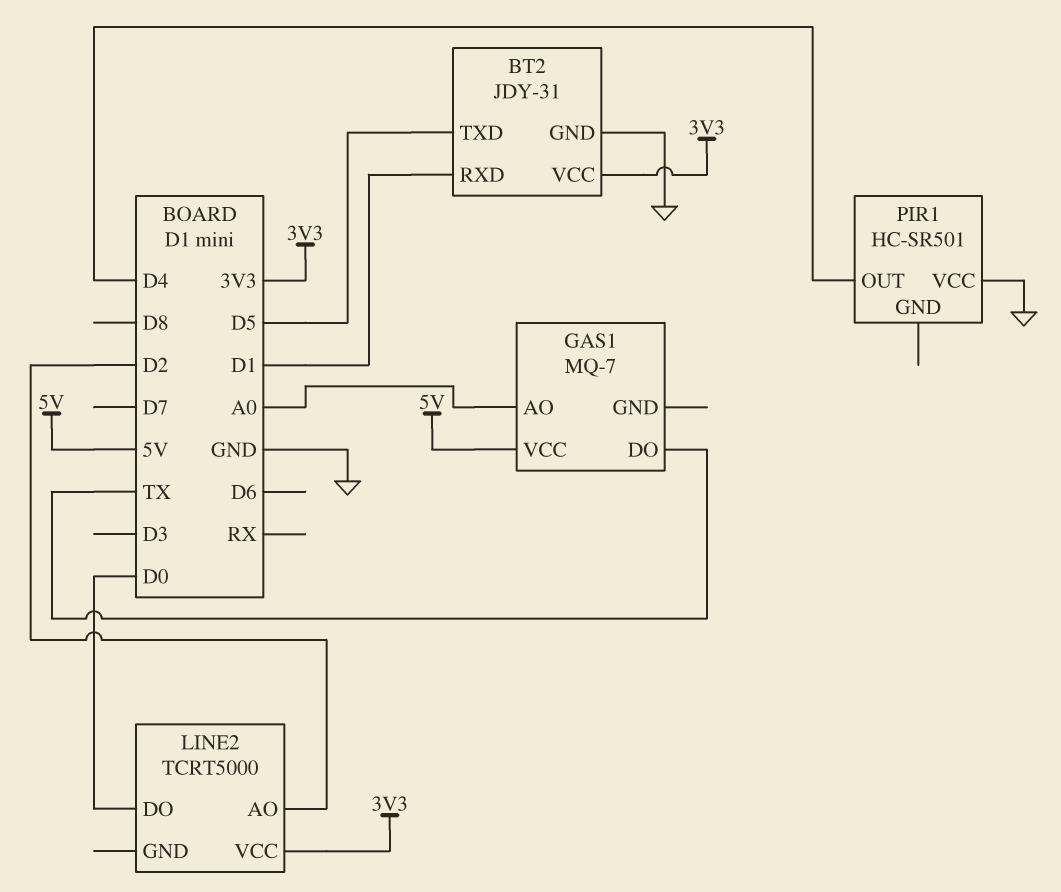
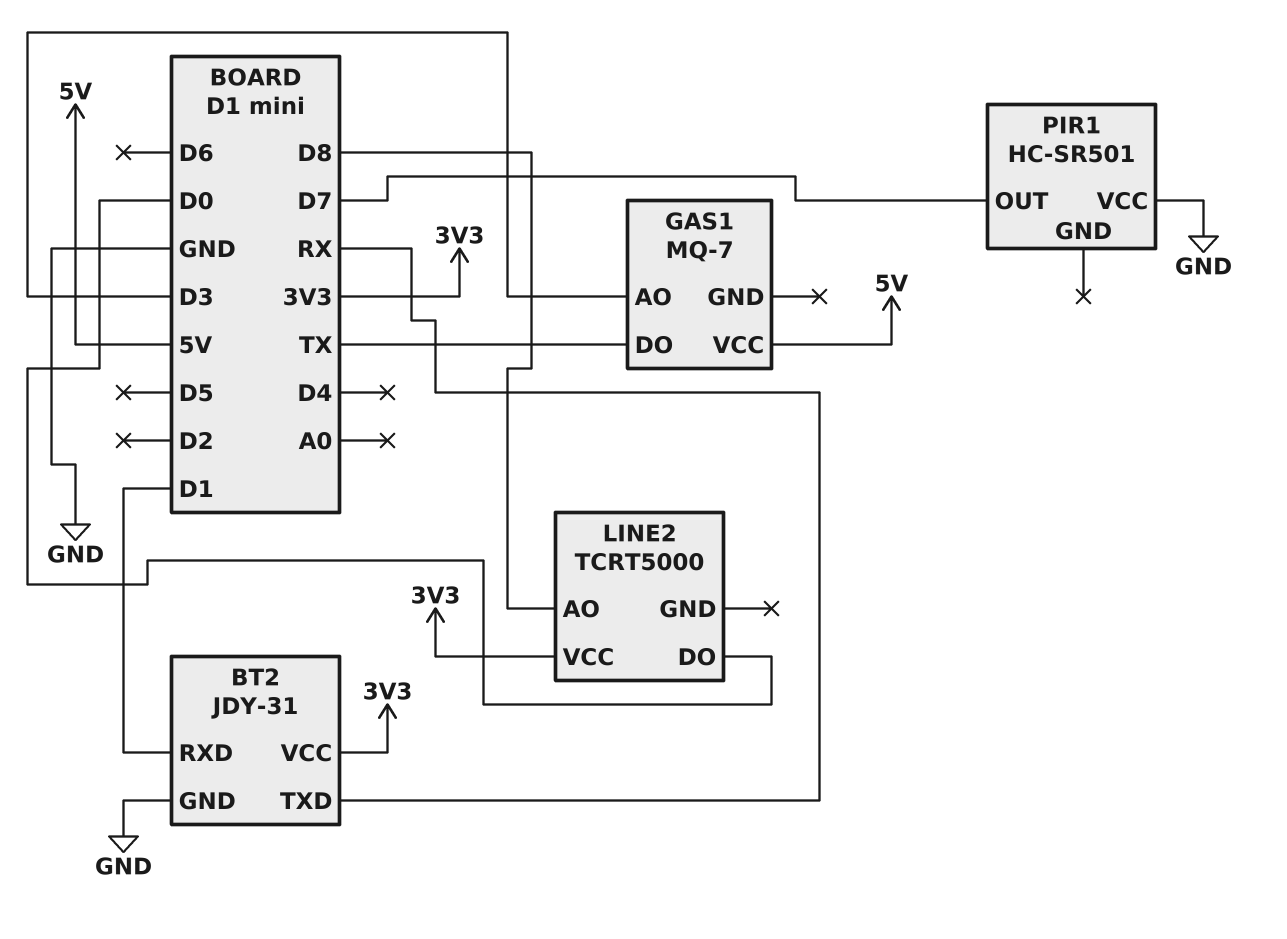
BT2 pin TXD: D5 -> RX
GAS1 pin AO: A0 -> D3
LINE2 pin AO: D2 -> D8
PIR1 pin OUT: D4 -> D7

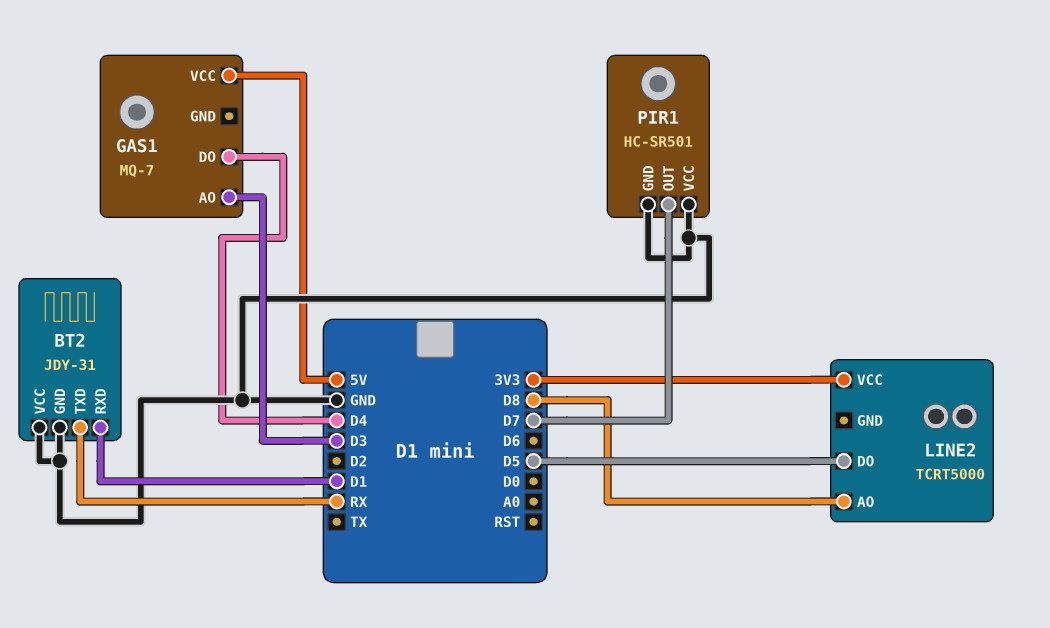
BT2 pin VCC: 3V3 -> GND
GAS1 pin DO: TX -> D4
LINE2 pin DO: D0 -> D5
PIR1 pin GND: none -> GND

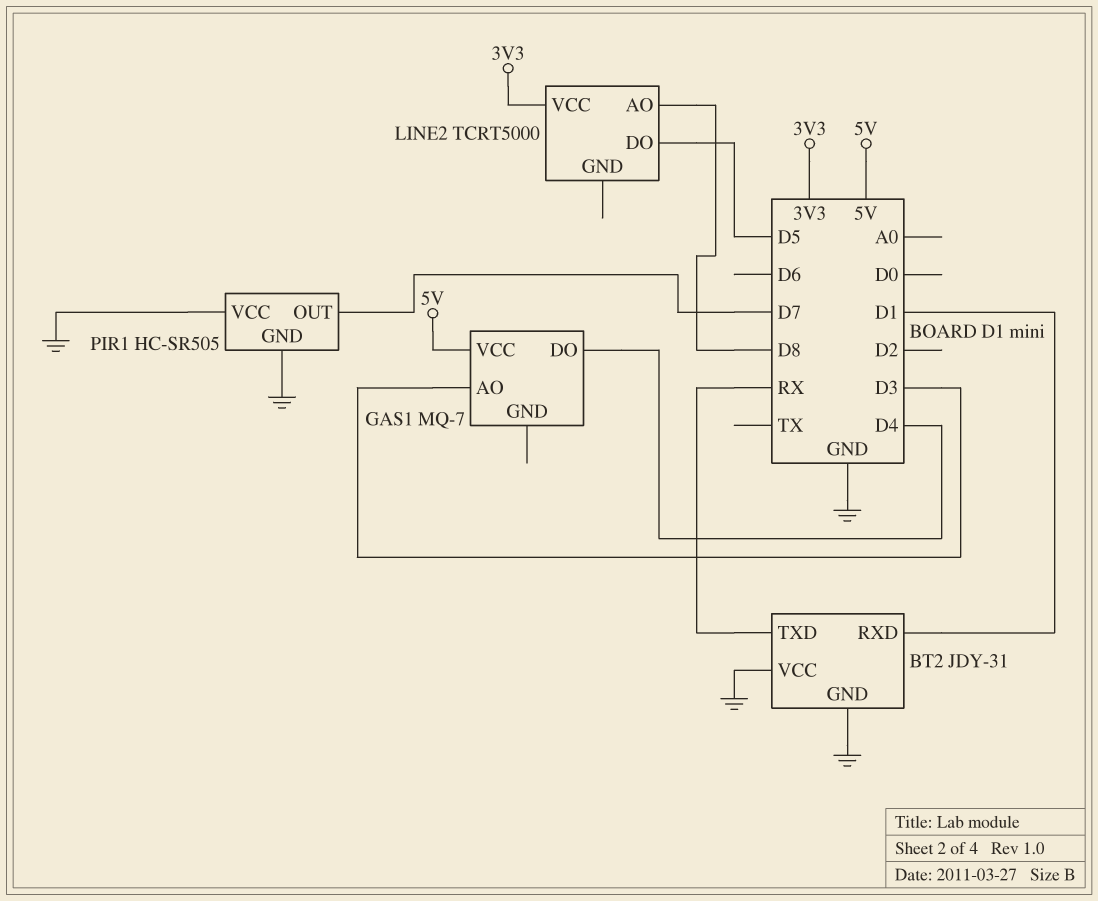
PIR1: HC-SR501 -> HC-SR505

